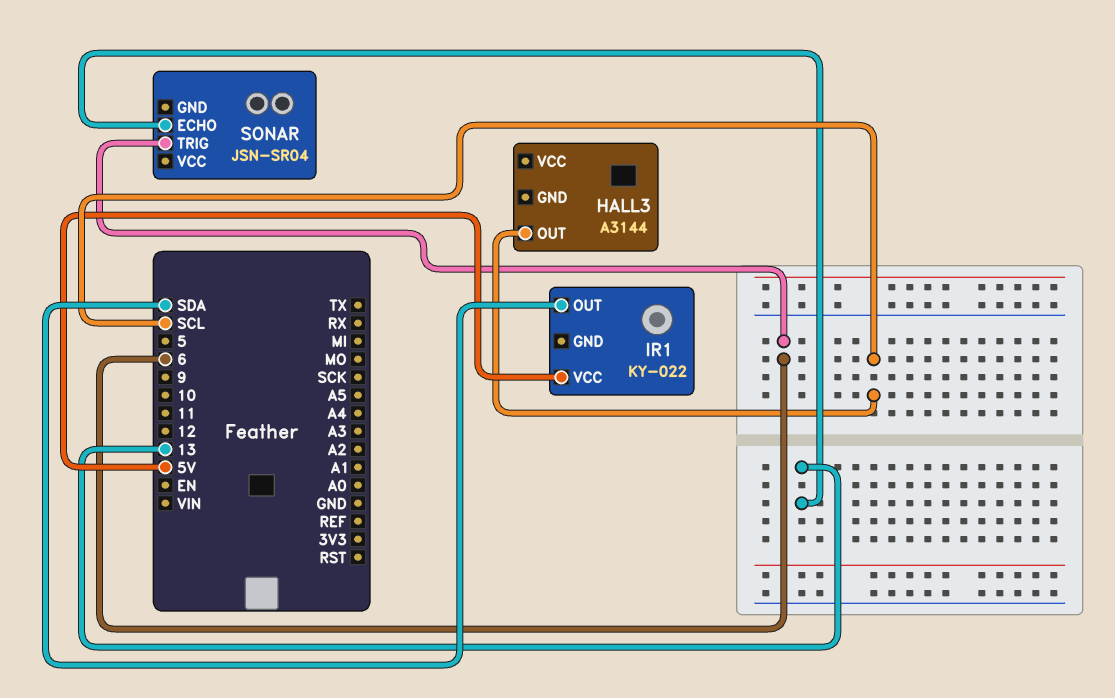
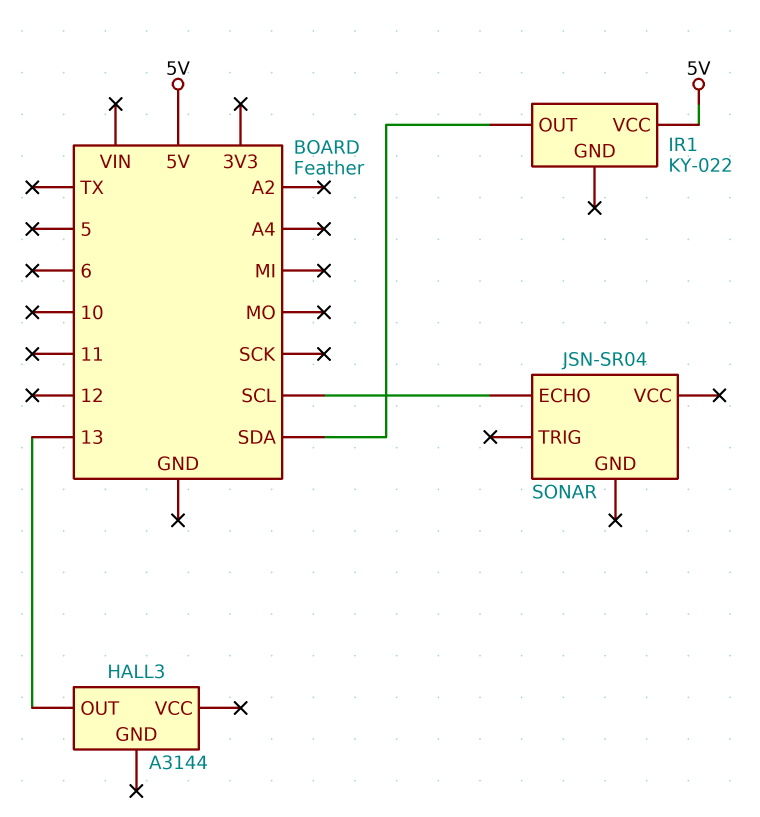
HALL3 pin OUT: SCL -> 13
SONAR pin ECHO: 13 -> SCL
SONAR pin TRIG: 6 -> none

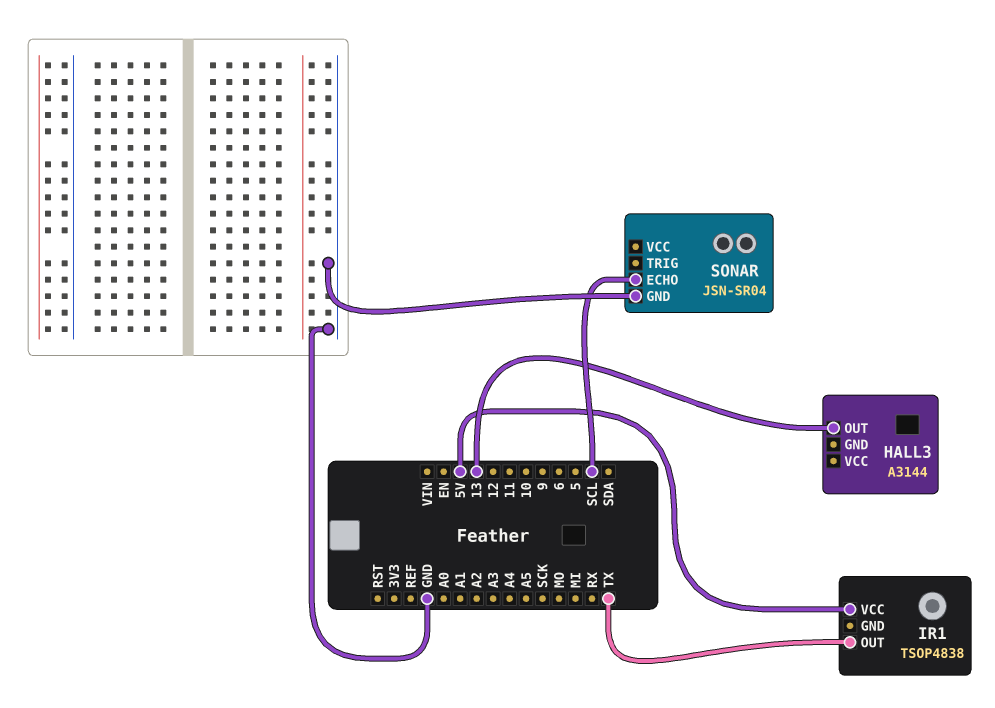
IR1: KY-022 -> TSOP4838
IR1 pin OUT: SDA -> TX
SONAR pin GND: none -> GND

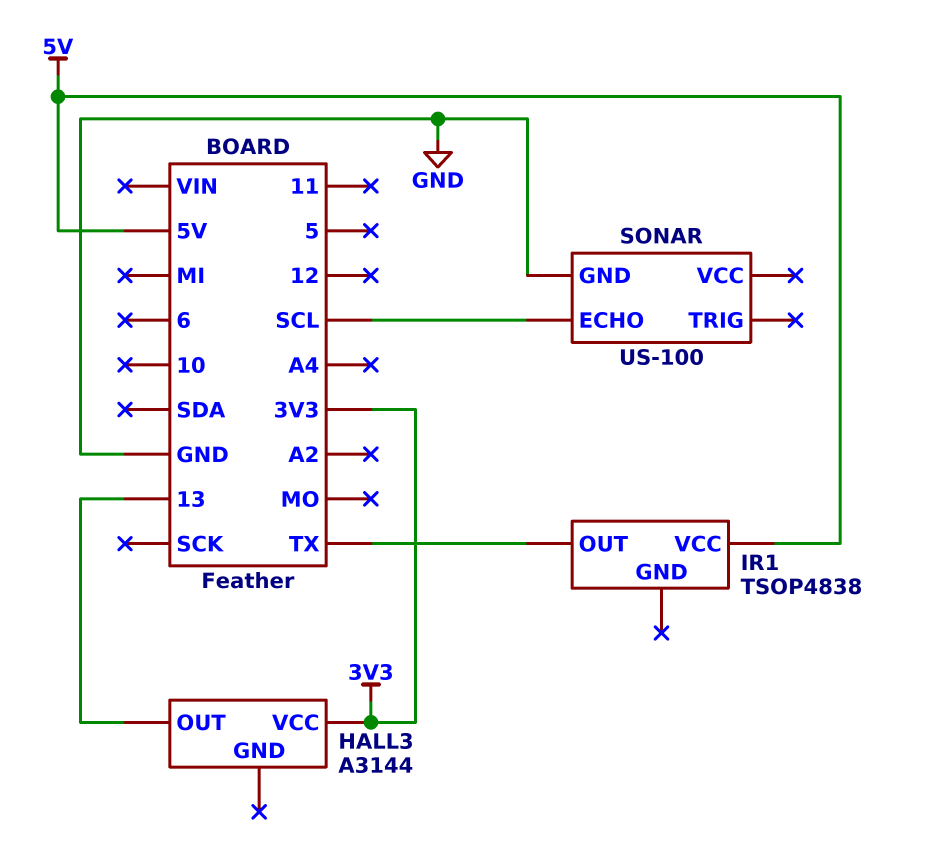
HALL3 pin VCC: none -> 3V3
SONAR: JSN-SR04 -> US-100

